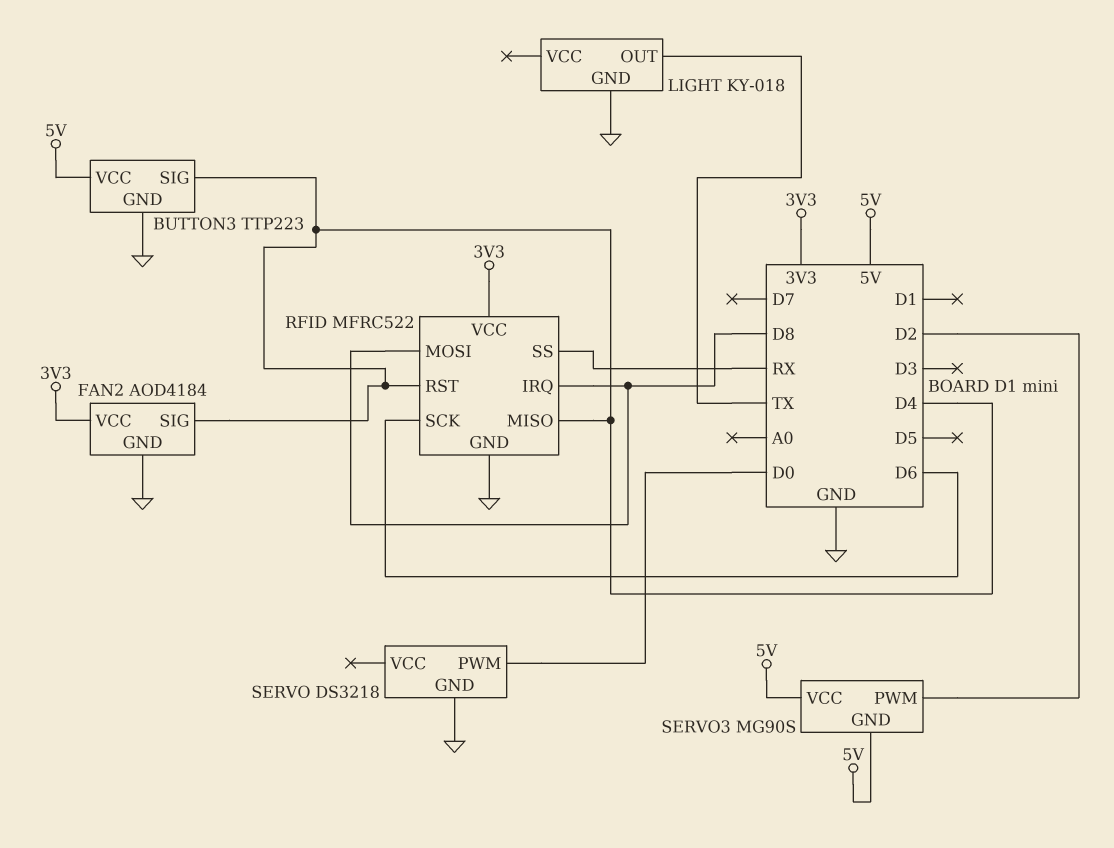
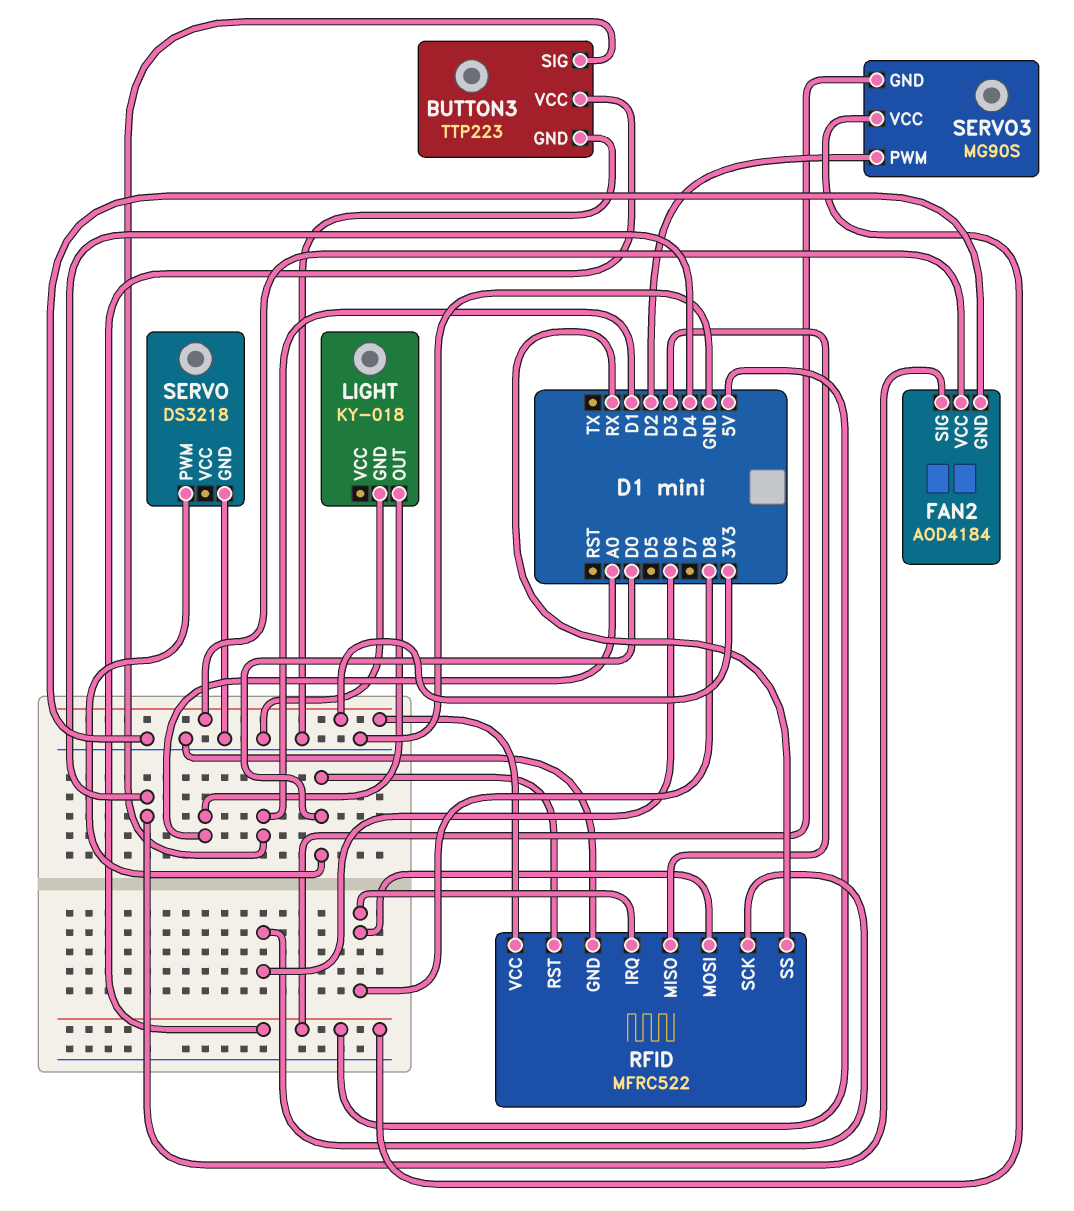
BUTTON3 pin SIG: D4 -> D1
LIGHT pin OUT: TX -> A0
RFID pin MISO: D4 -> D3
RFID pin RST: D4 -> D0

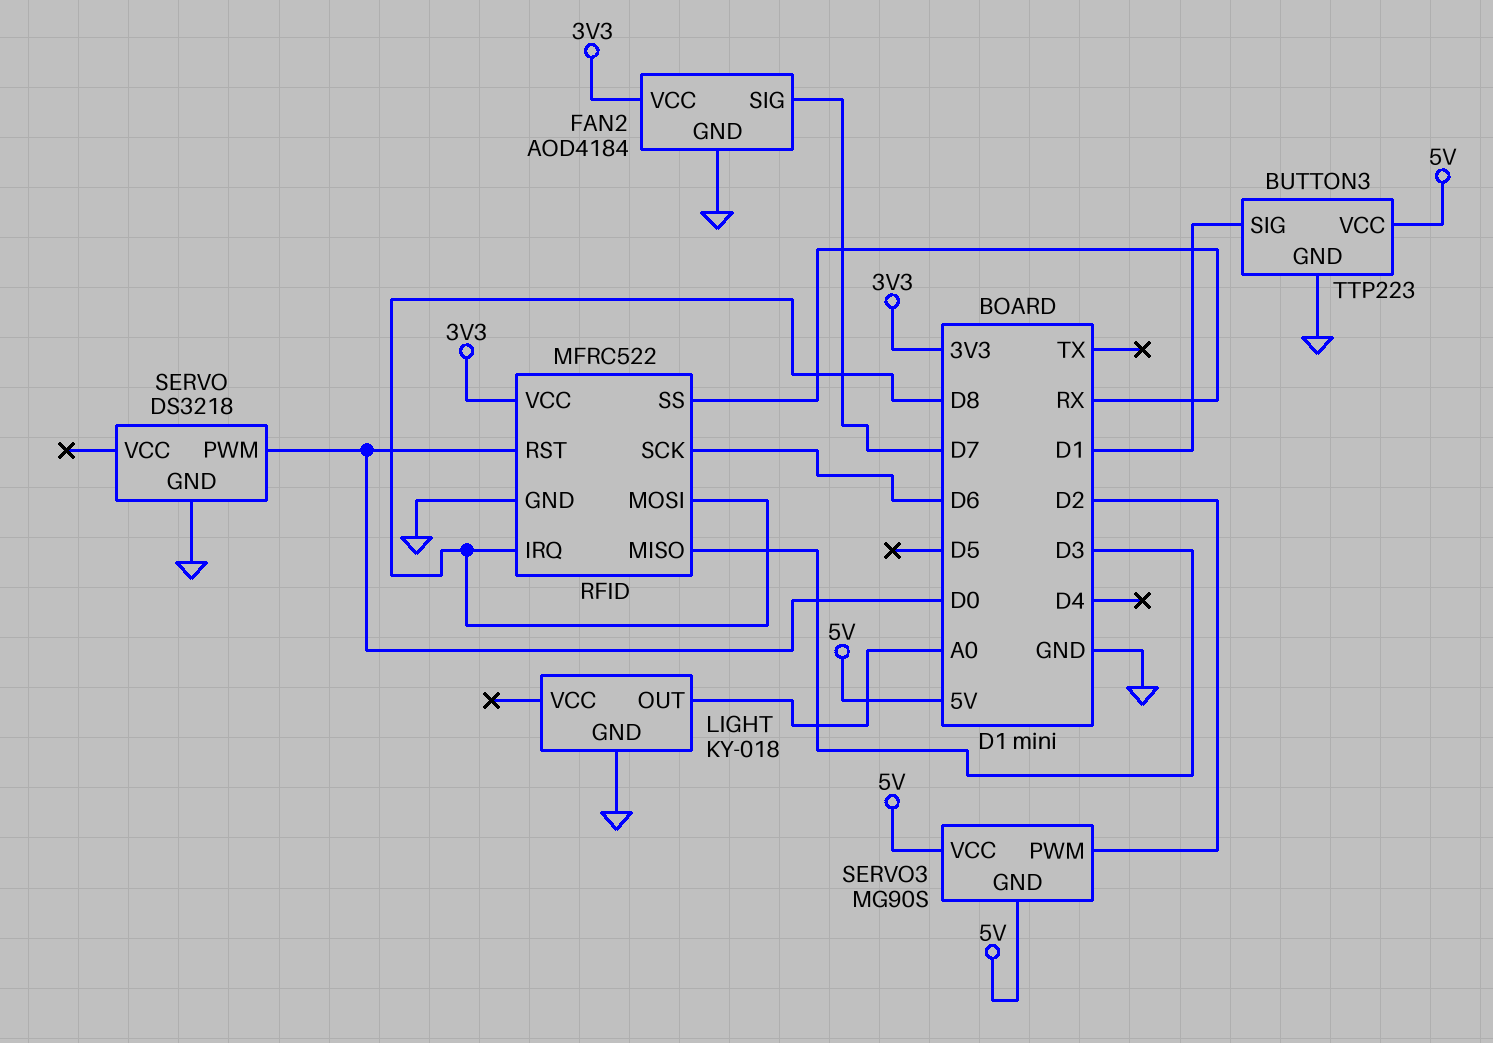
FAN2 pin SIG: D4 -> D7

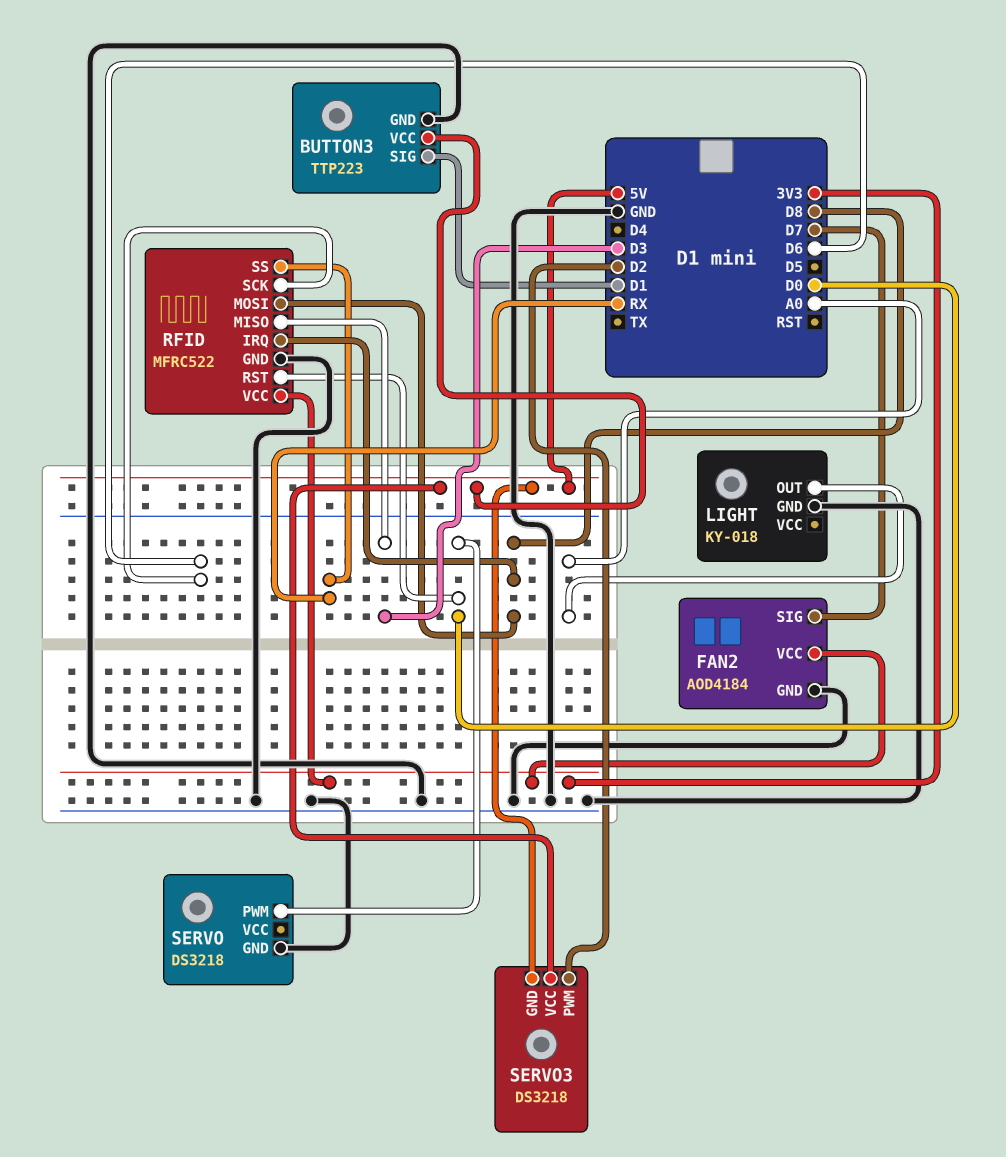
SERVO3: MG90S -> DS3218

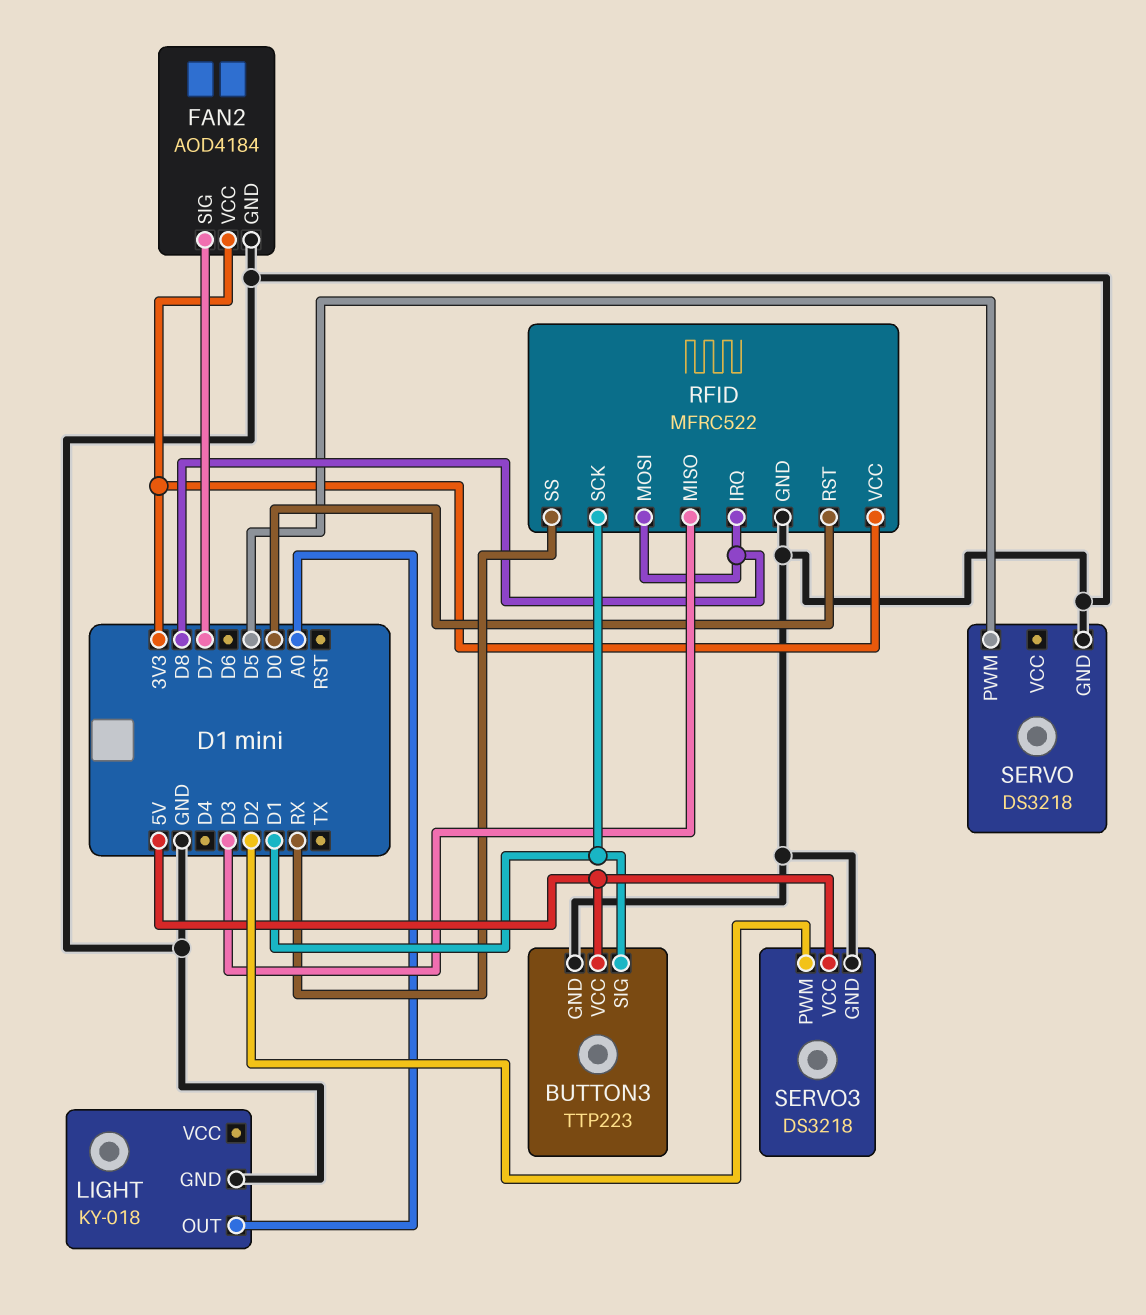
RFID pin SCK: D6 -> D1
SERVO pin PWM: D0 -> D5
SERVO3 pin GND: 5V -> GND

